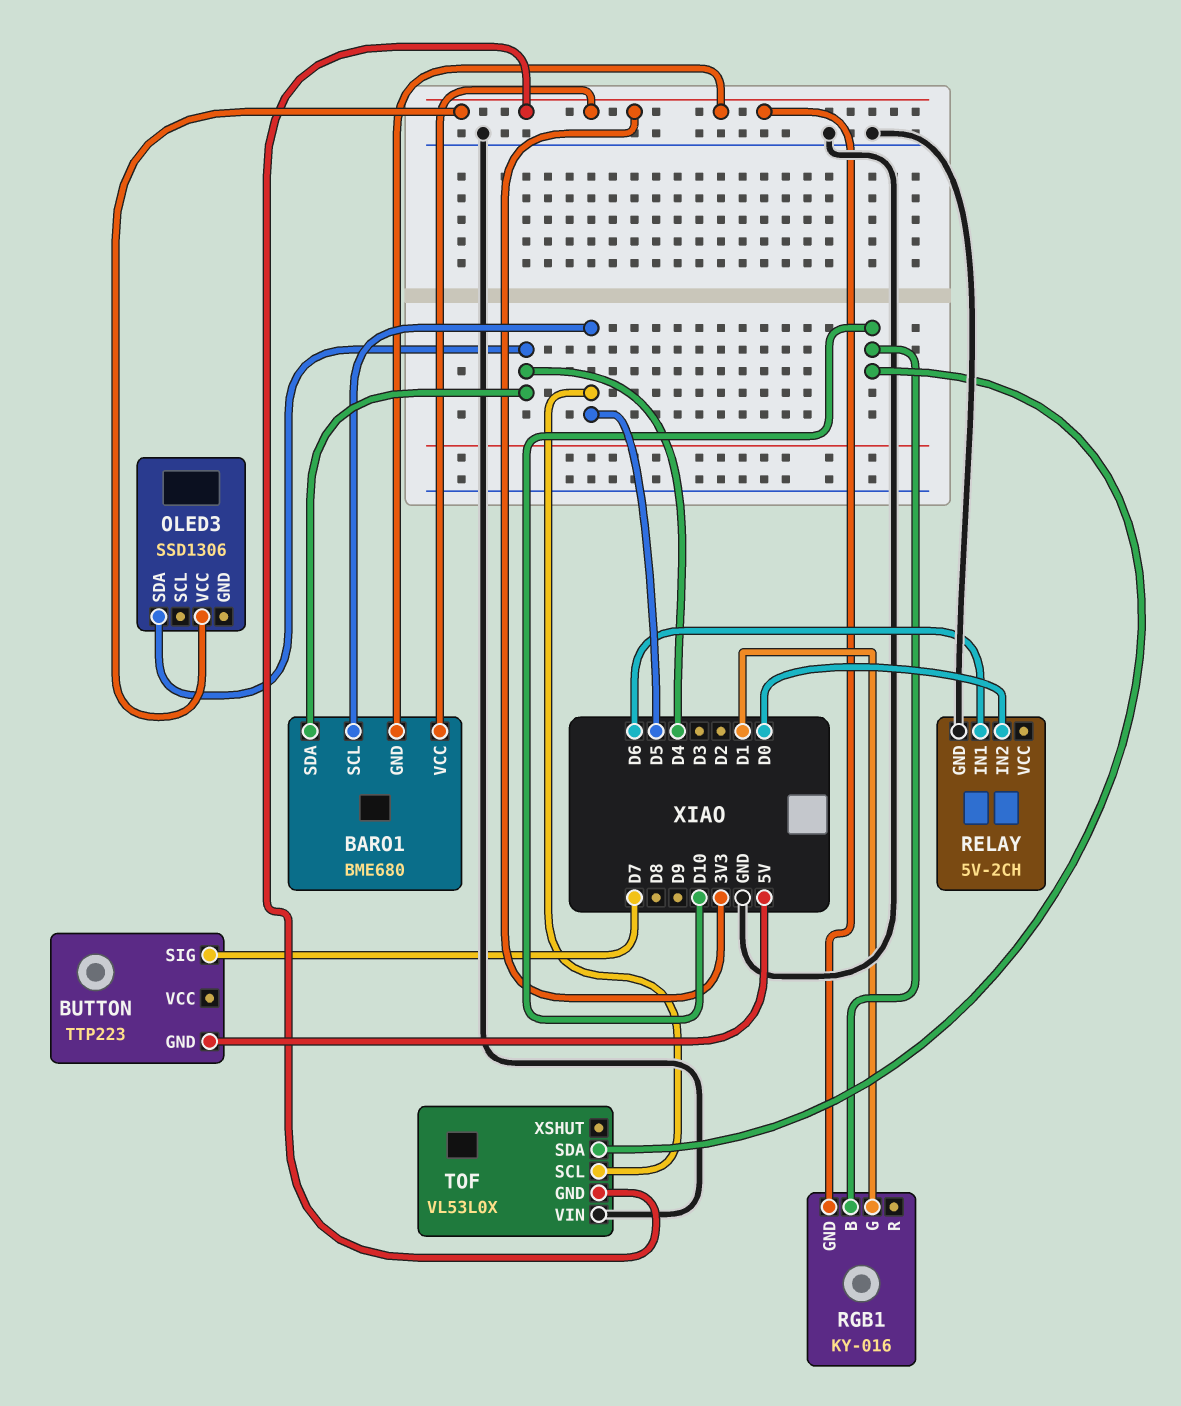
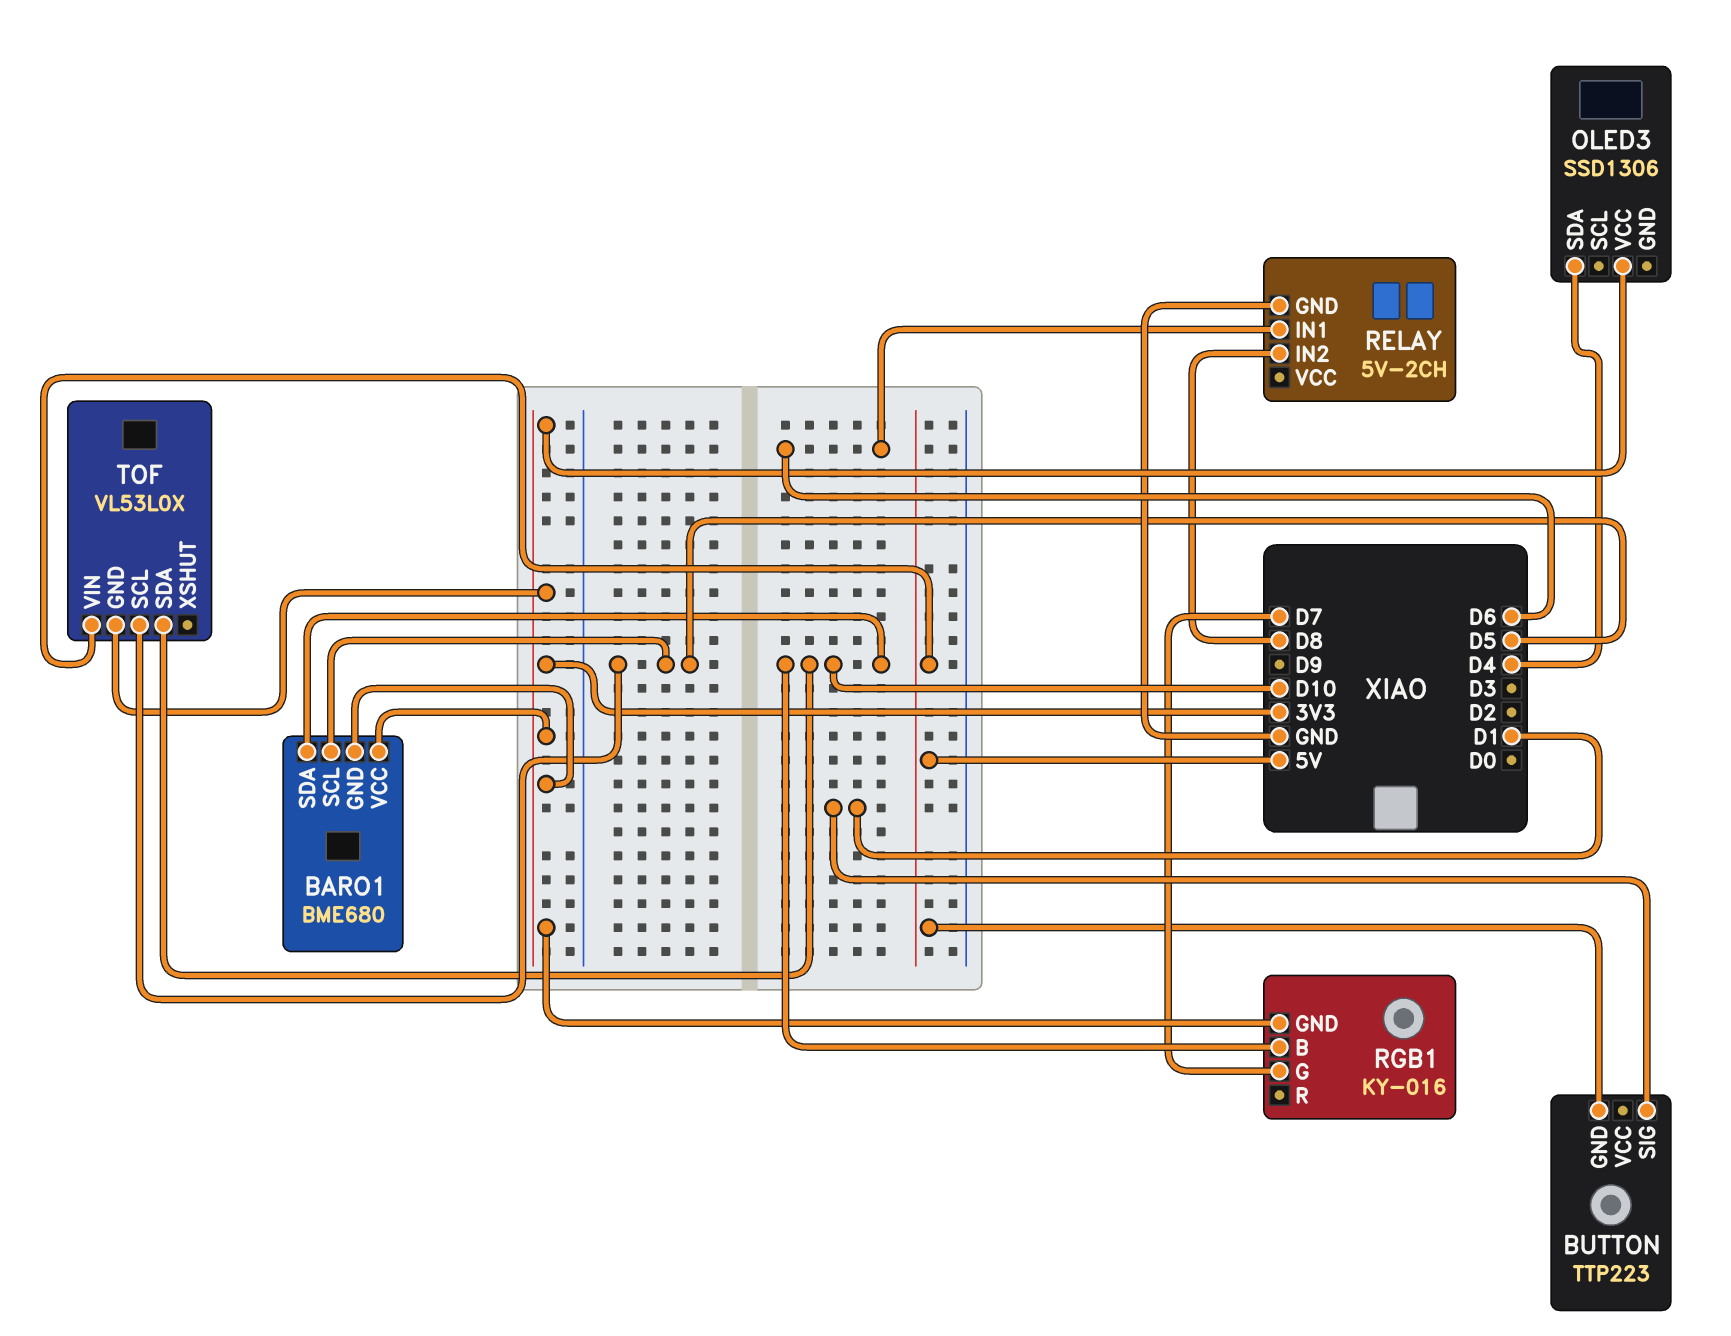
BARO1 pin SDA: D4 -> D10
BUTTON pin SIG: D7 -> D1
RELAY pin IN2: D0 -> D8
RGB1 pin G: D1 -> D7
TOF pin VIN: GND -> 5V

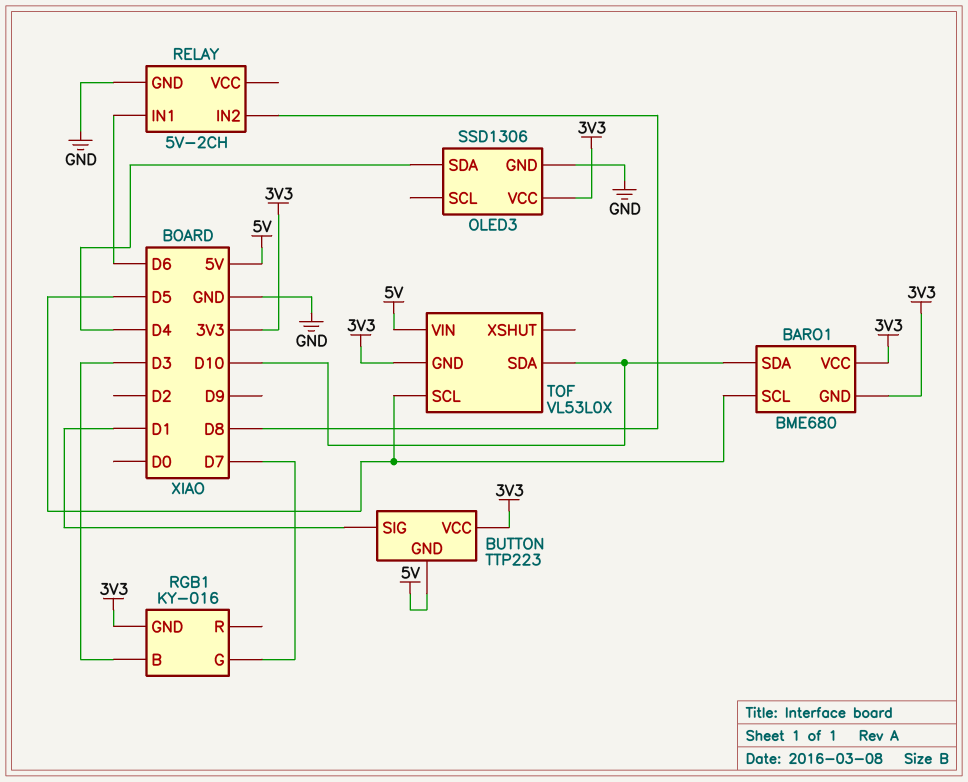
BUTTON pin VCC: none -> 3V3
OLED3 pin GND: none -> GND
RGB1 pin B: D10 -> D3

